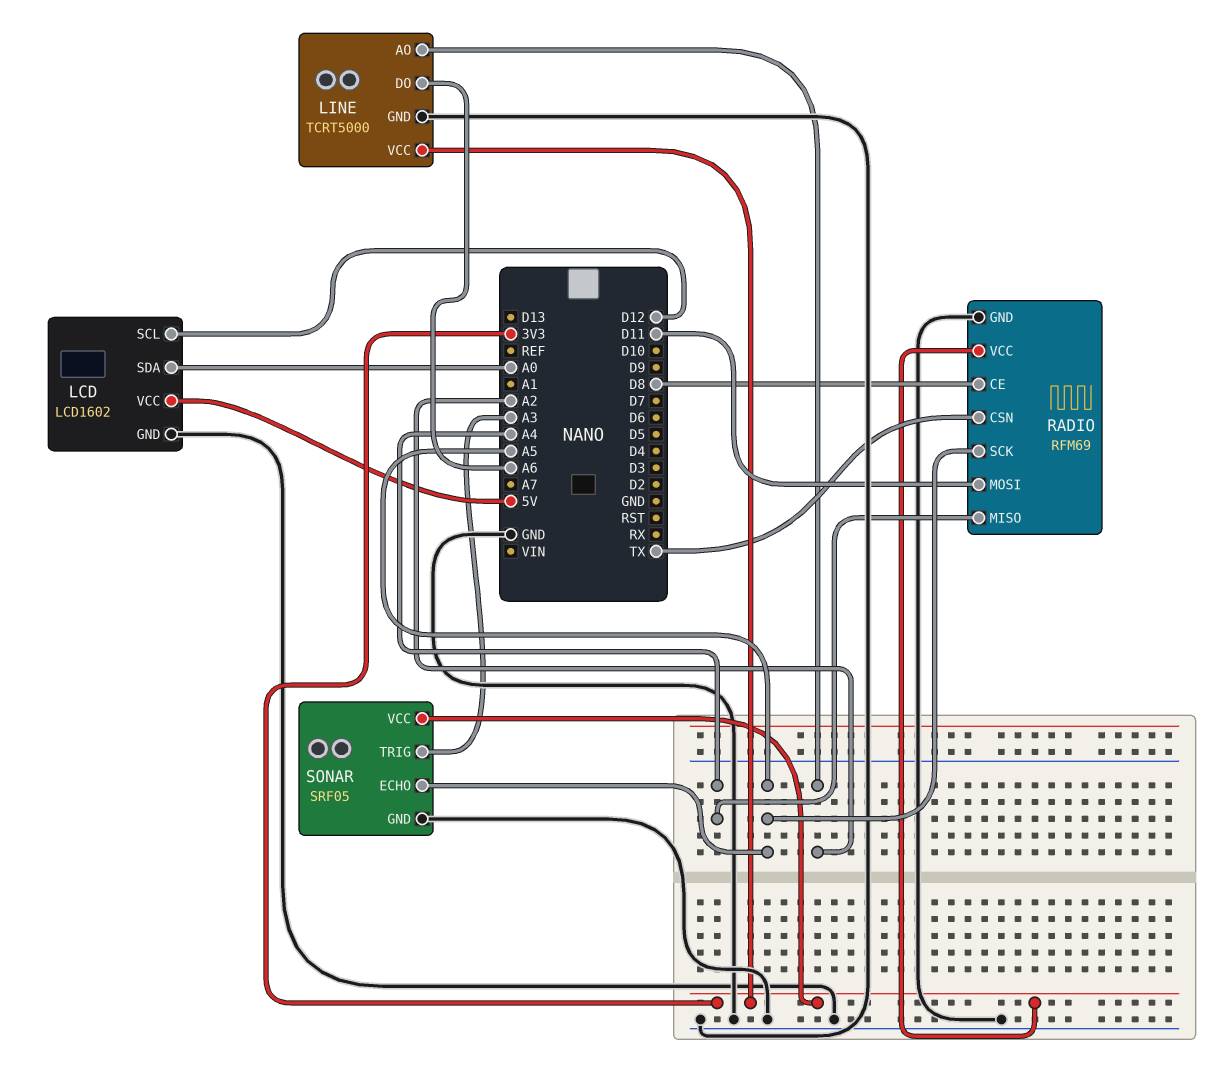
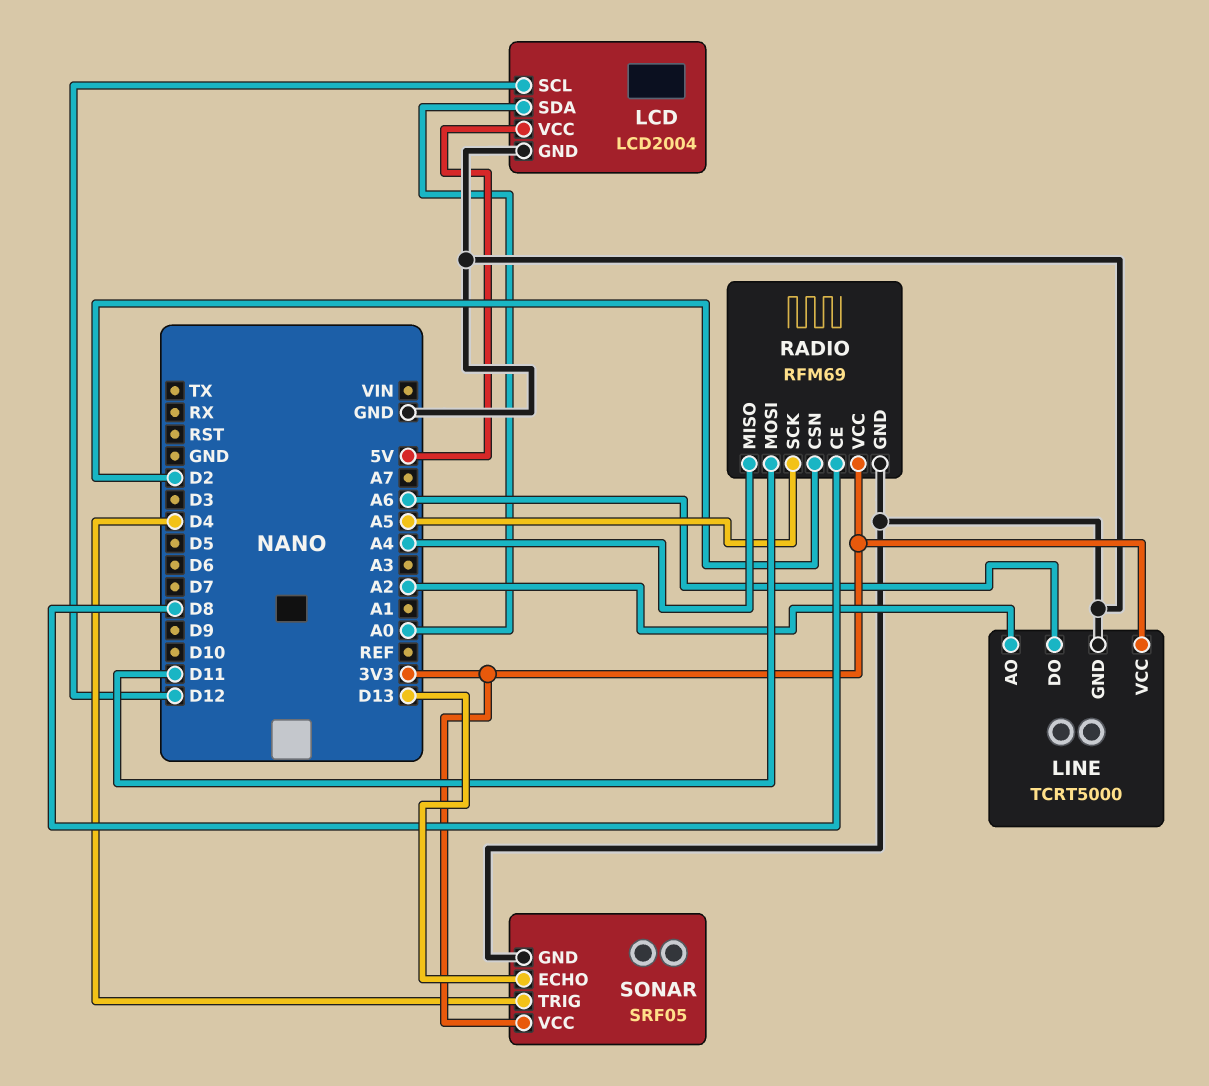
LCD: LCD1602 -> LCD2004
RADIO pin CSN: TX -> D2
SONAR pin ECHO: A5 -> D13
SONAR pin TRIG: A3 -> D4

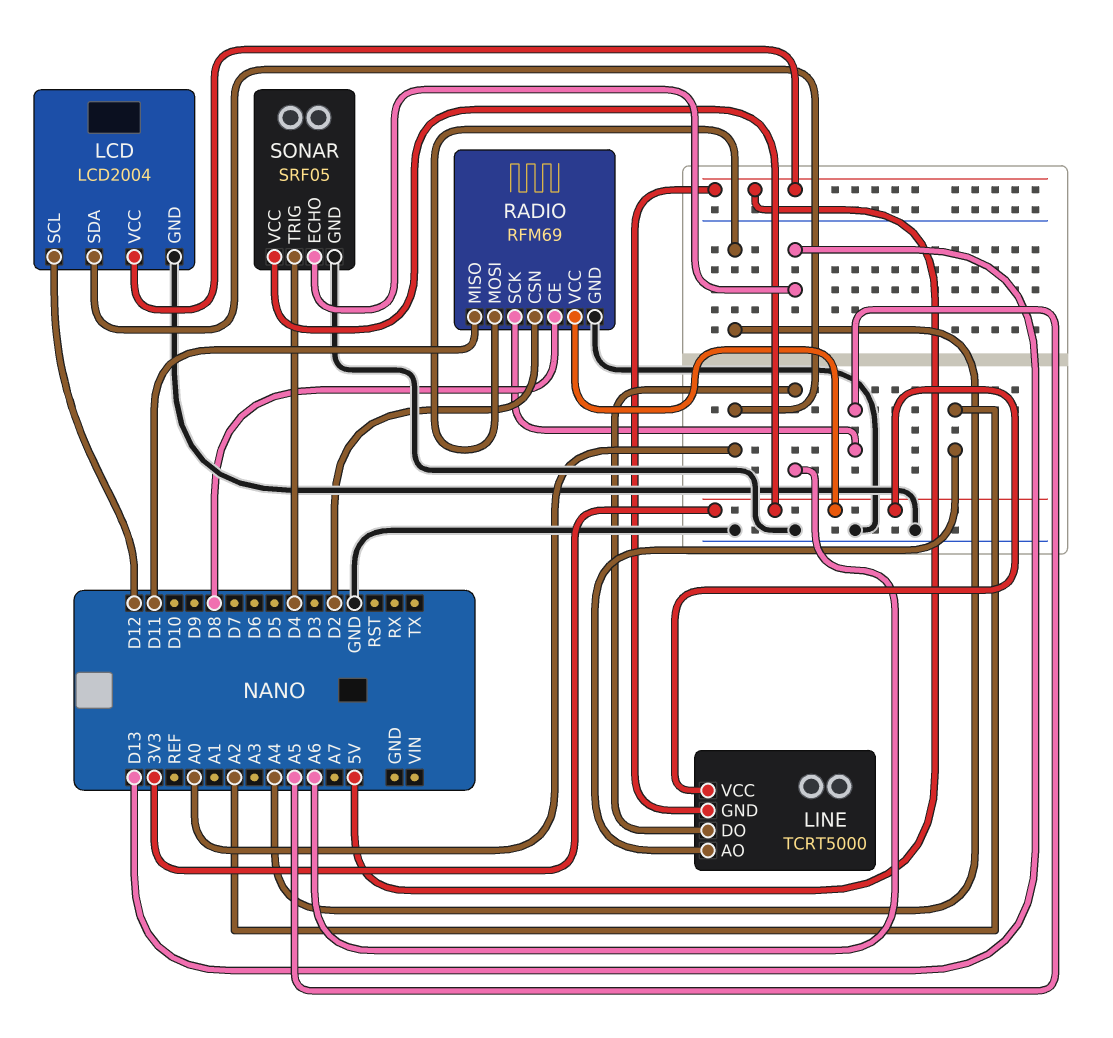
LINE pin GND: GND -> 5V
RADIO pin MISO: A4 -> D11
RADIO pin MOSI: D11 -> A4

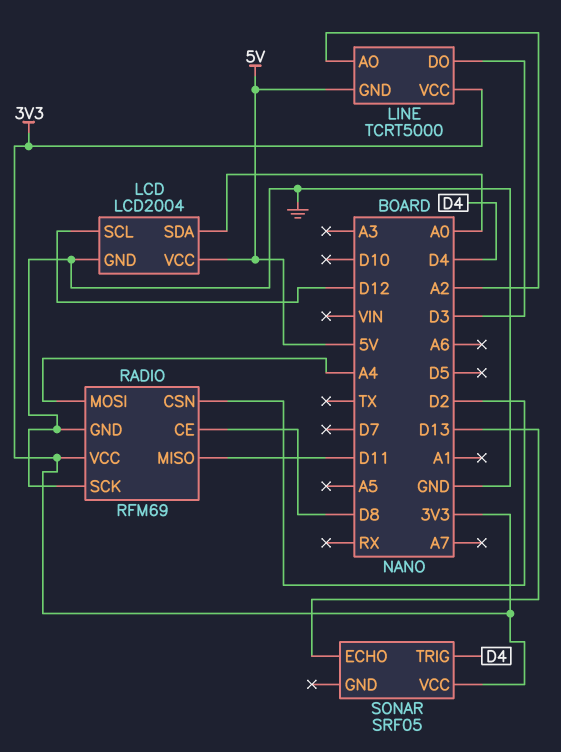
LINE pin DO: A6 -> D3
RADIO pin SCK: A5 -> GND
SONAR pin GND: GND -> none

